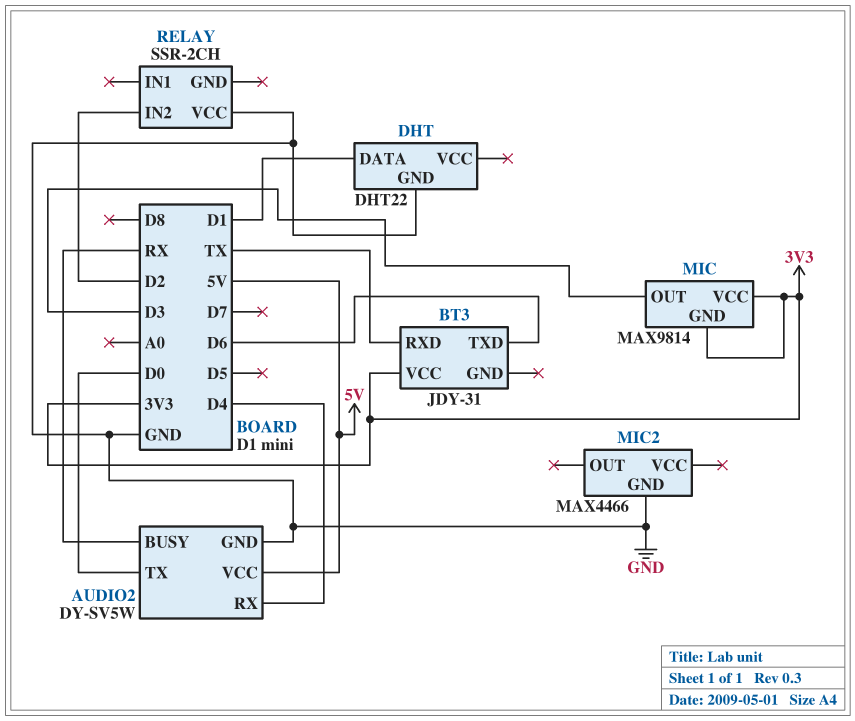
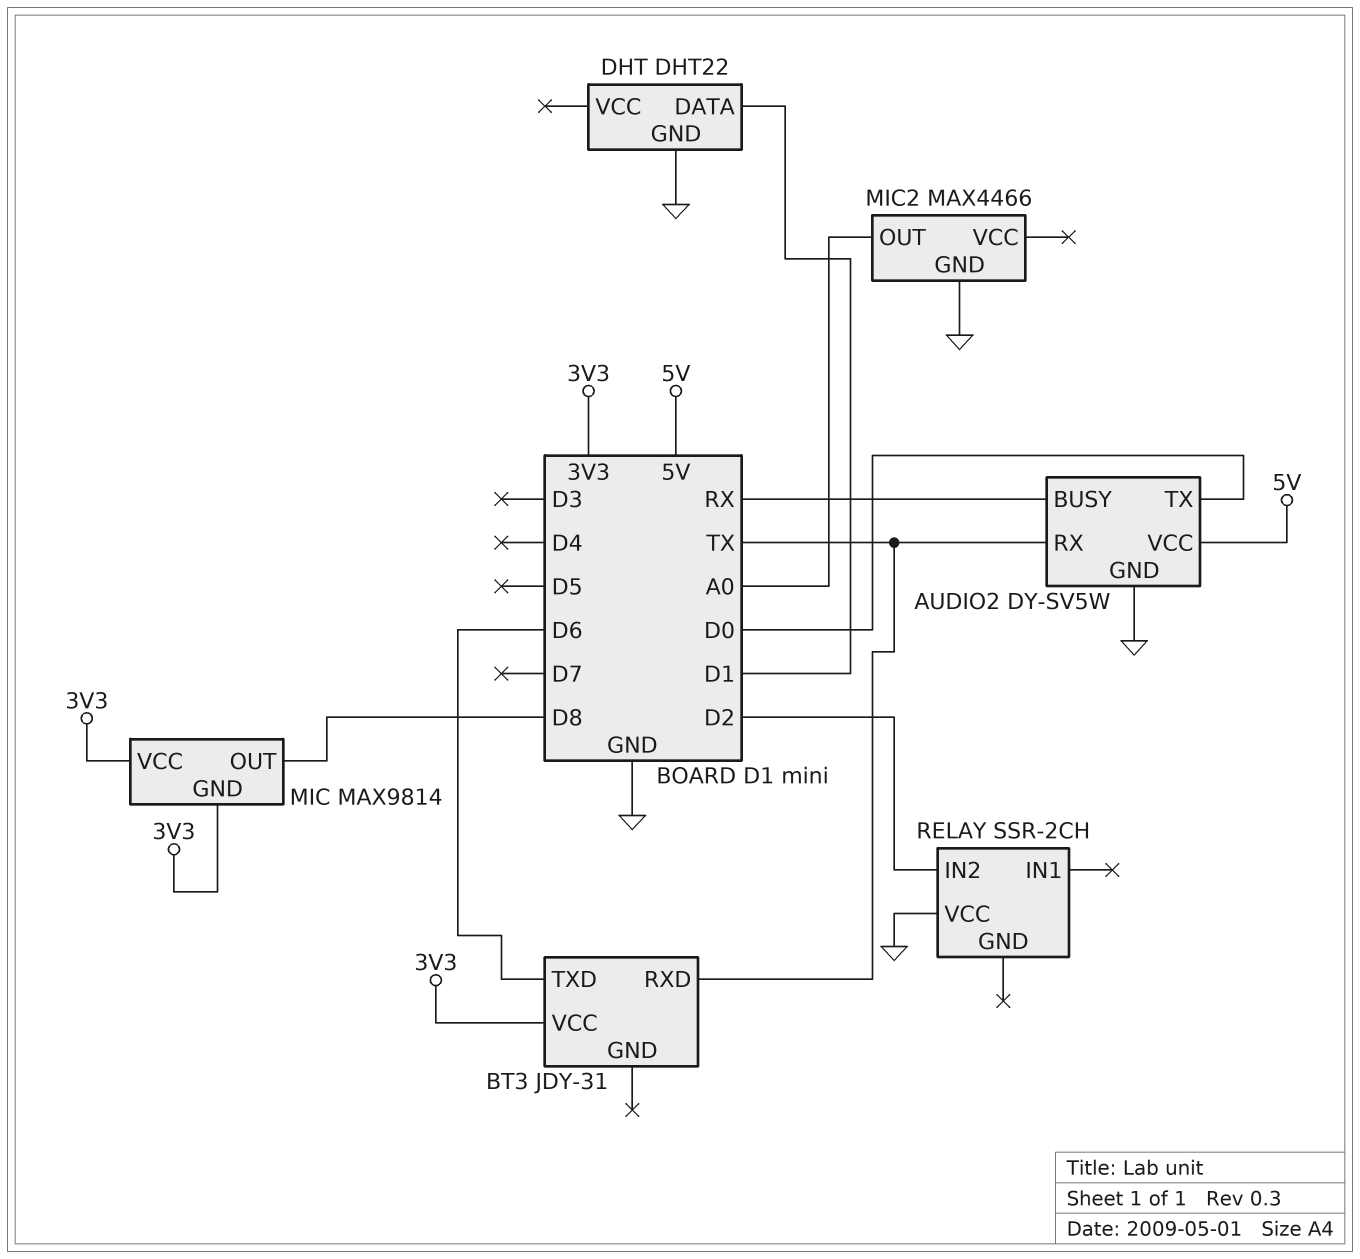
AUDIO2 pin RX: D4 -> TX
MIC pin OUT: D3 -> D8
MIC2 pin OUT: none -> A0

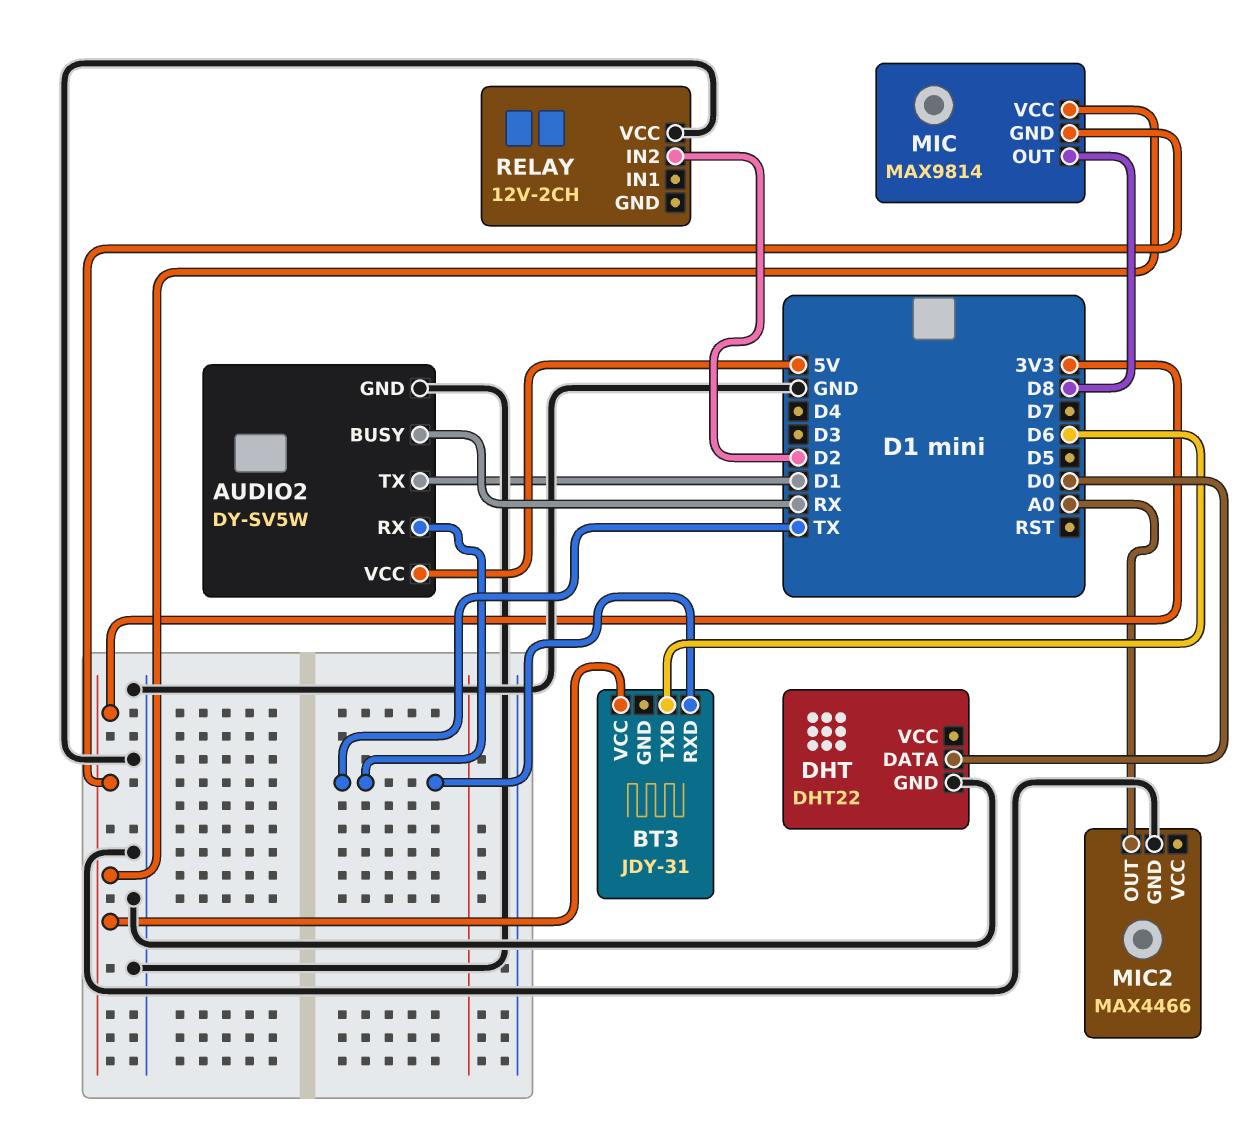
AUDIO2 pin TX: D0 -> D1
DHT pin DATA: D1 -> D0
RELAY: SSR-2CH -> 12V-2CH

